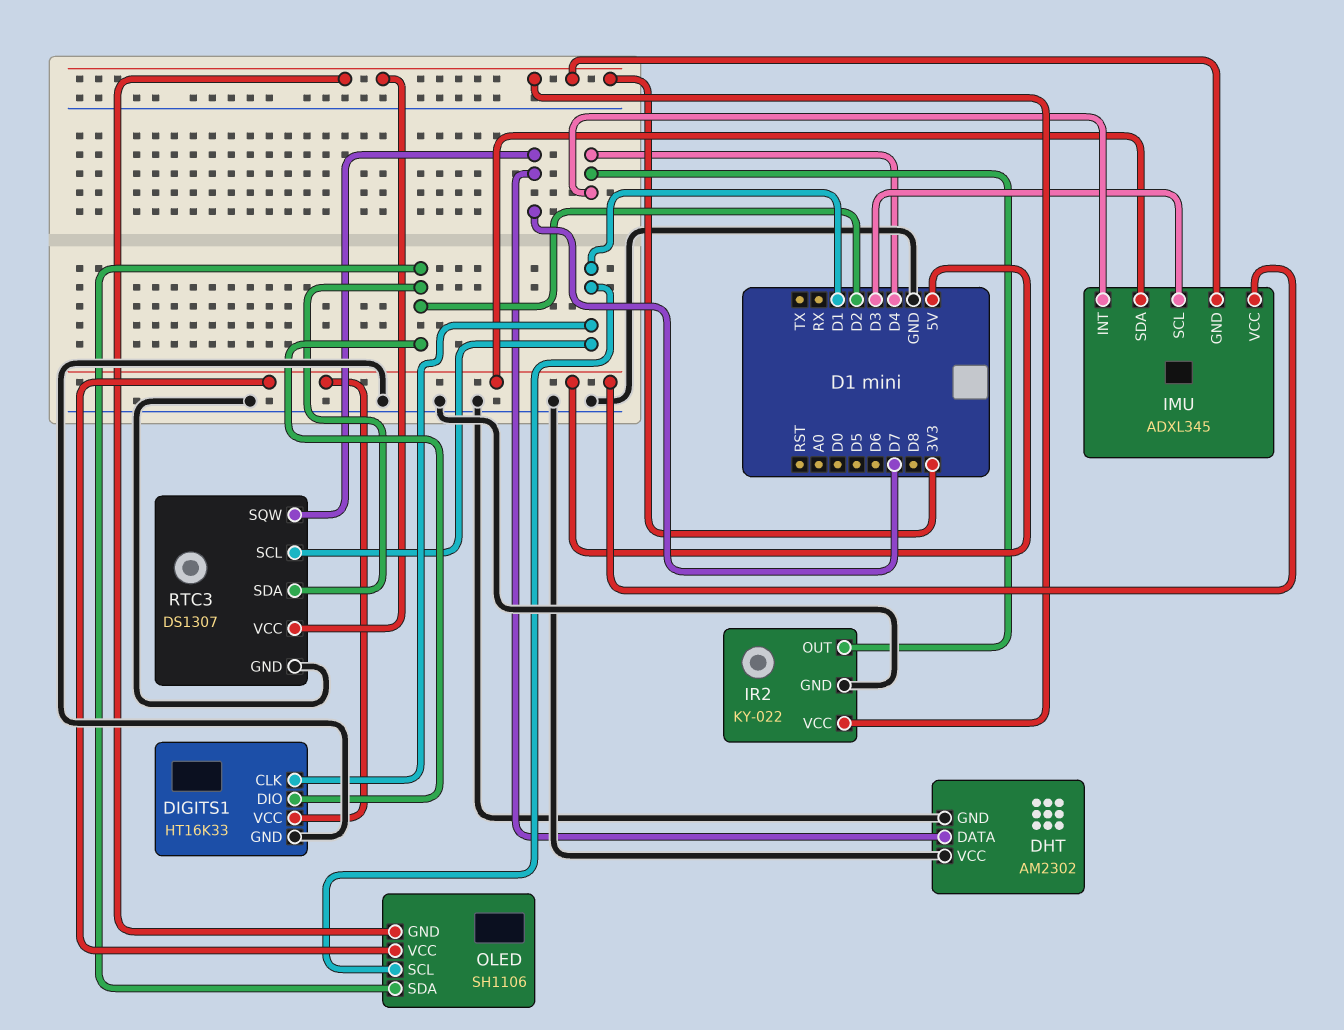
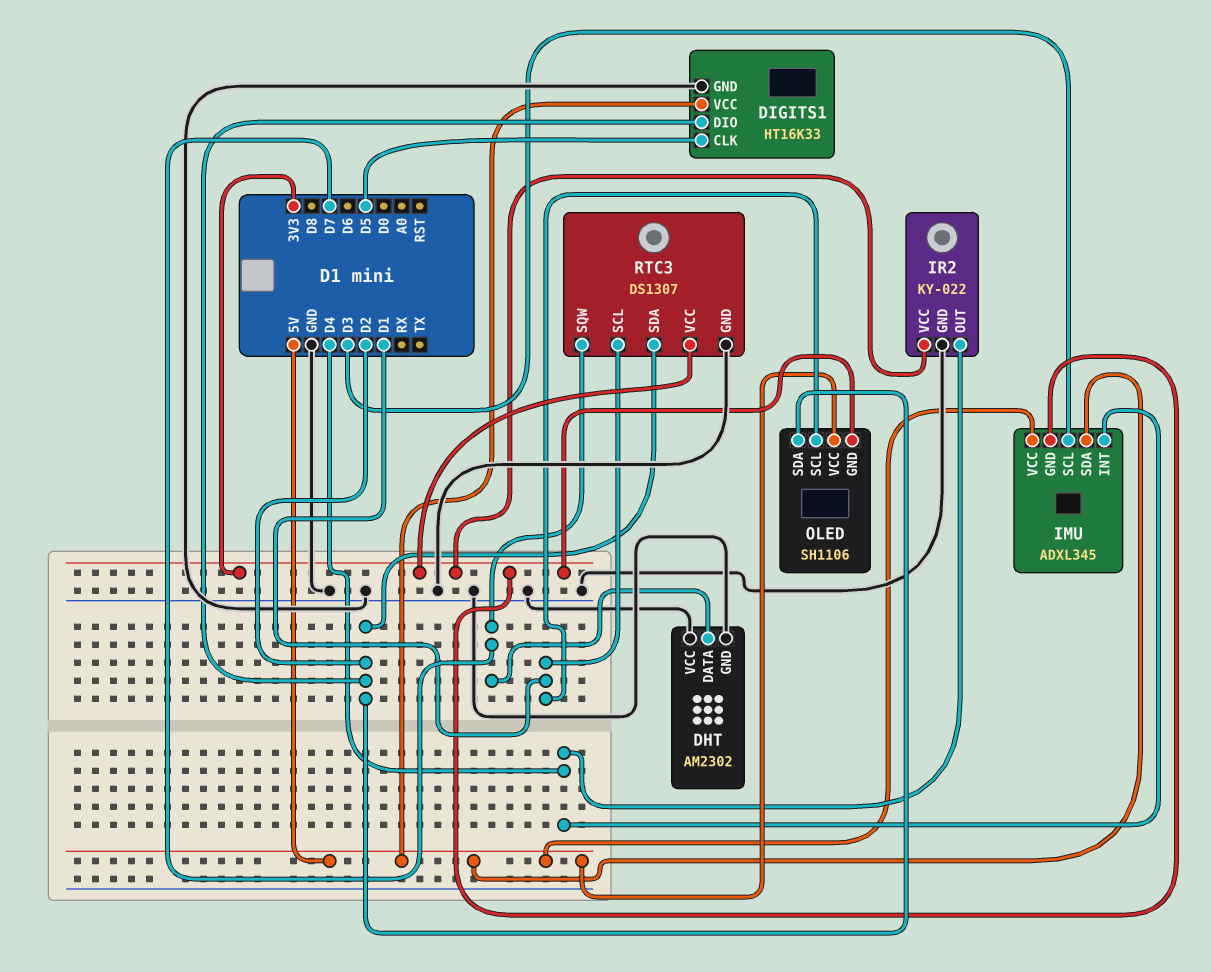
DIGITS1 pin CLK: D1 -> D5

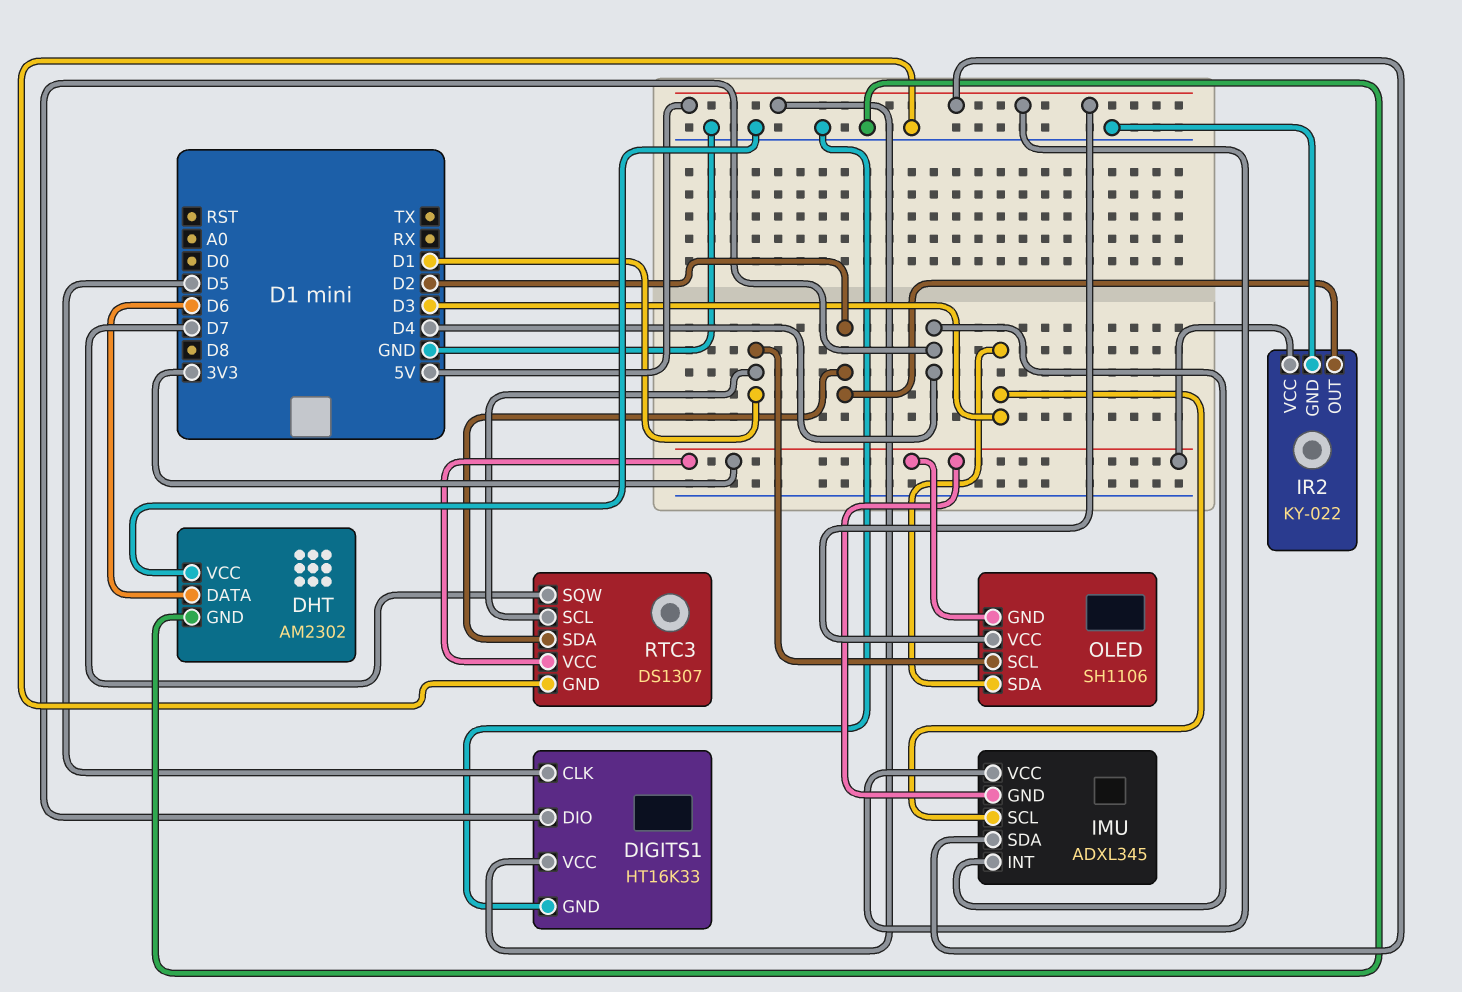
DHT pin DATA: D7 -> D6
DIGITS1 pin DIO: D2 -> D4
IR2 pin OUT: D4 -> D2
OLED pin SDA: D2 -> D3

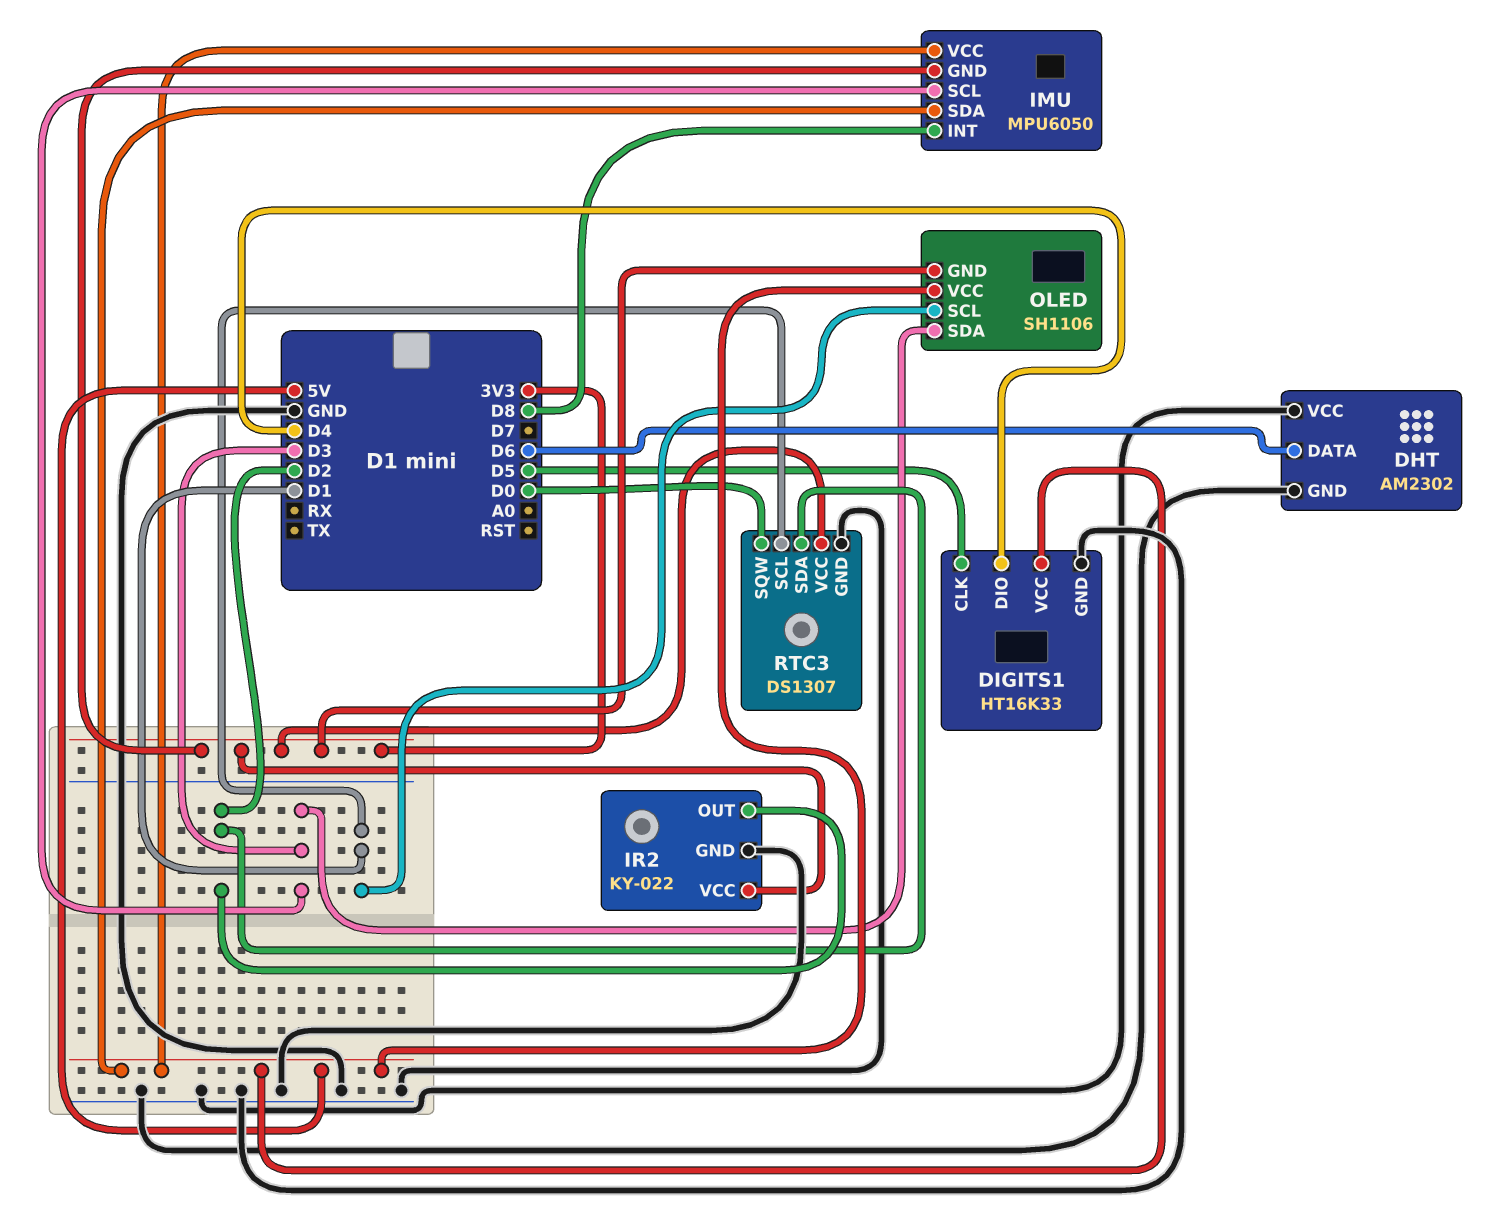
IMU: ADXL345 -> MPU6050
IMU pin INT: D4 -> D8
RTC3 pin SQW: D7 -> D0

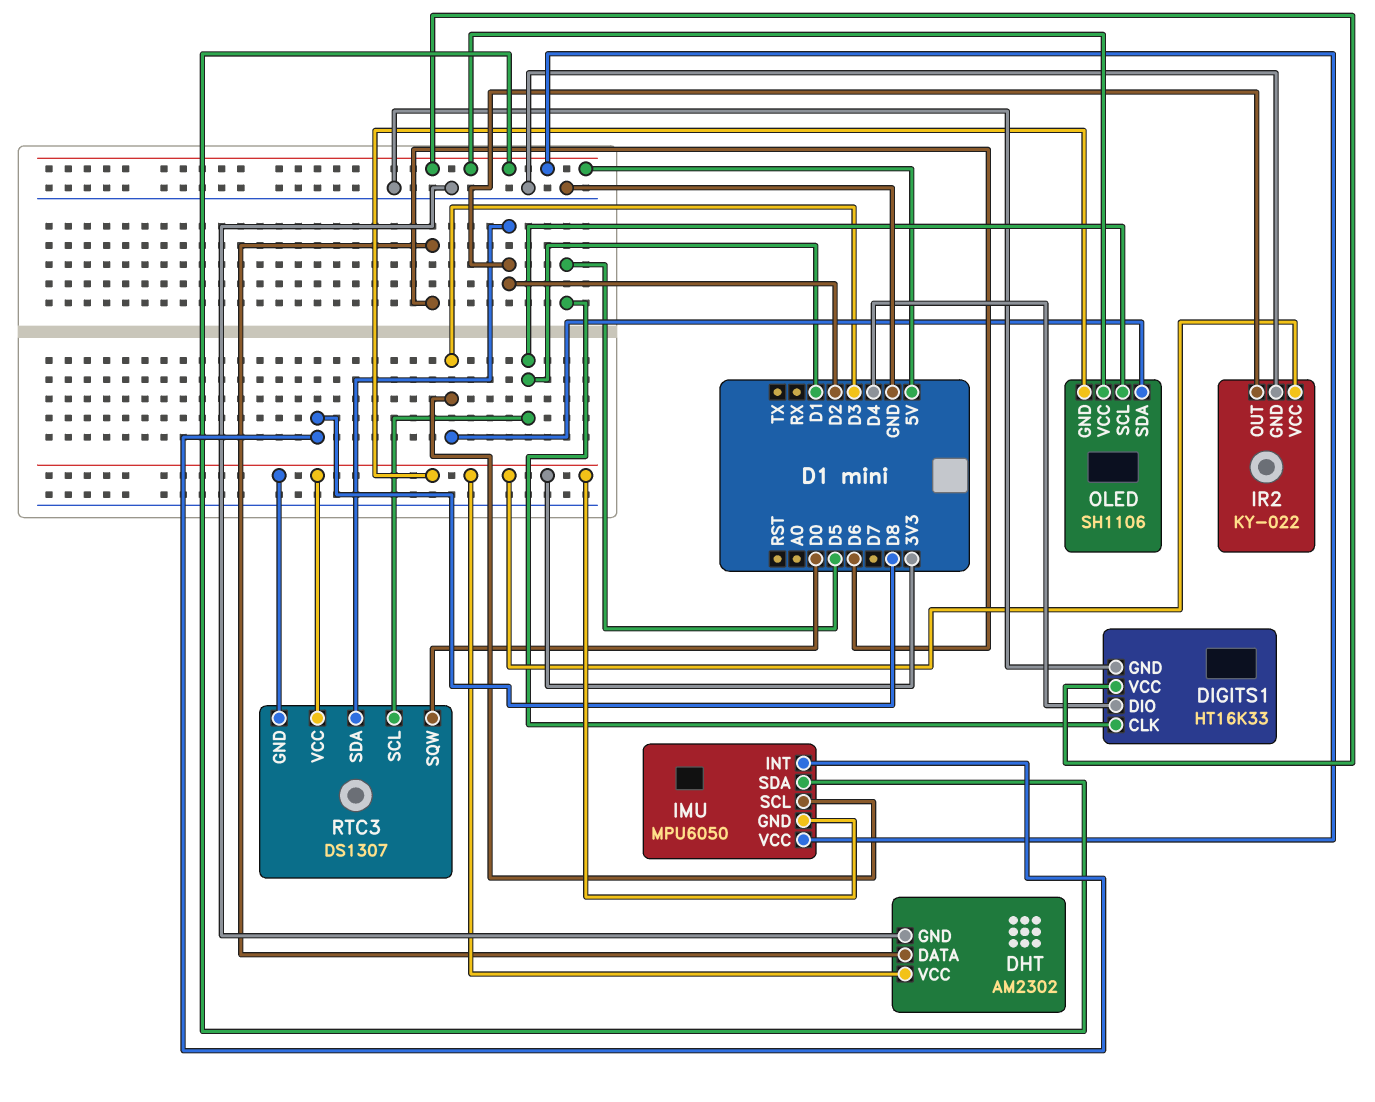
DHT pin VCC: GND -> 3V3
RTC3 pin GND: GND -> 3V3

